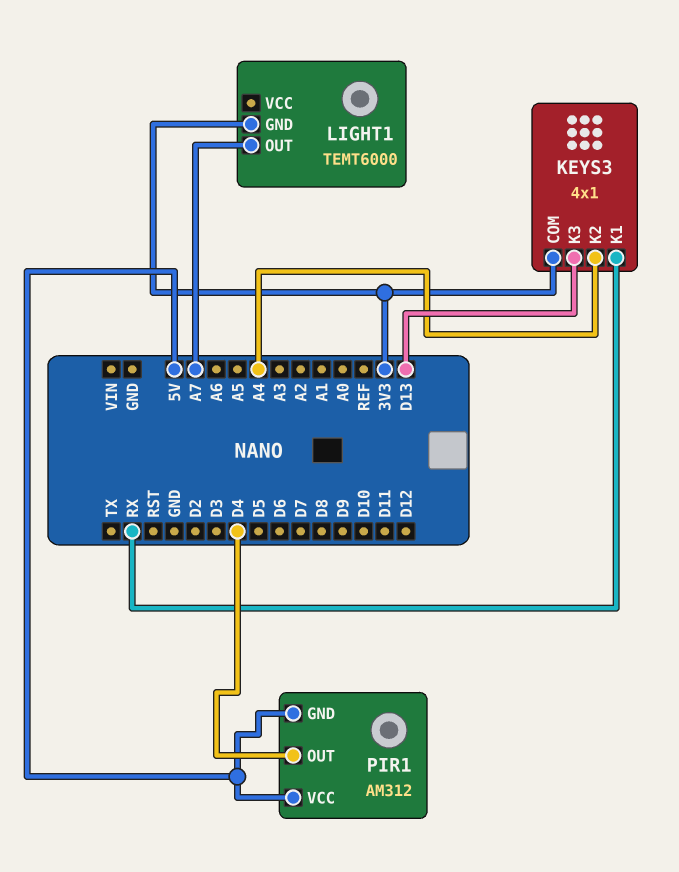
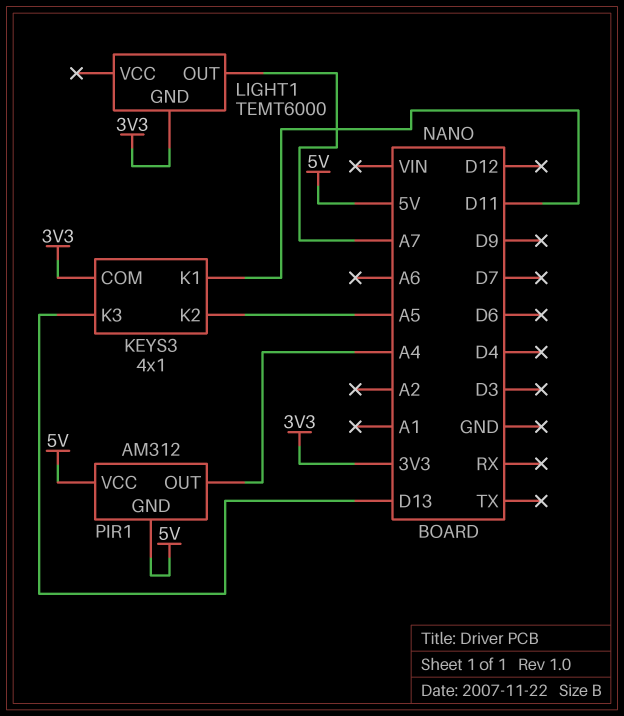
KEYS3 pin K1: RX -> D11
KEYS3 pin K2: A4 -> A5
PIR1 pin OUT: D4 -> A4

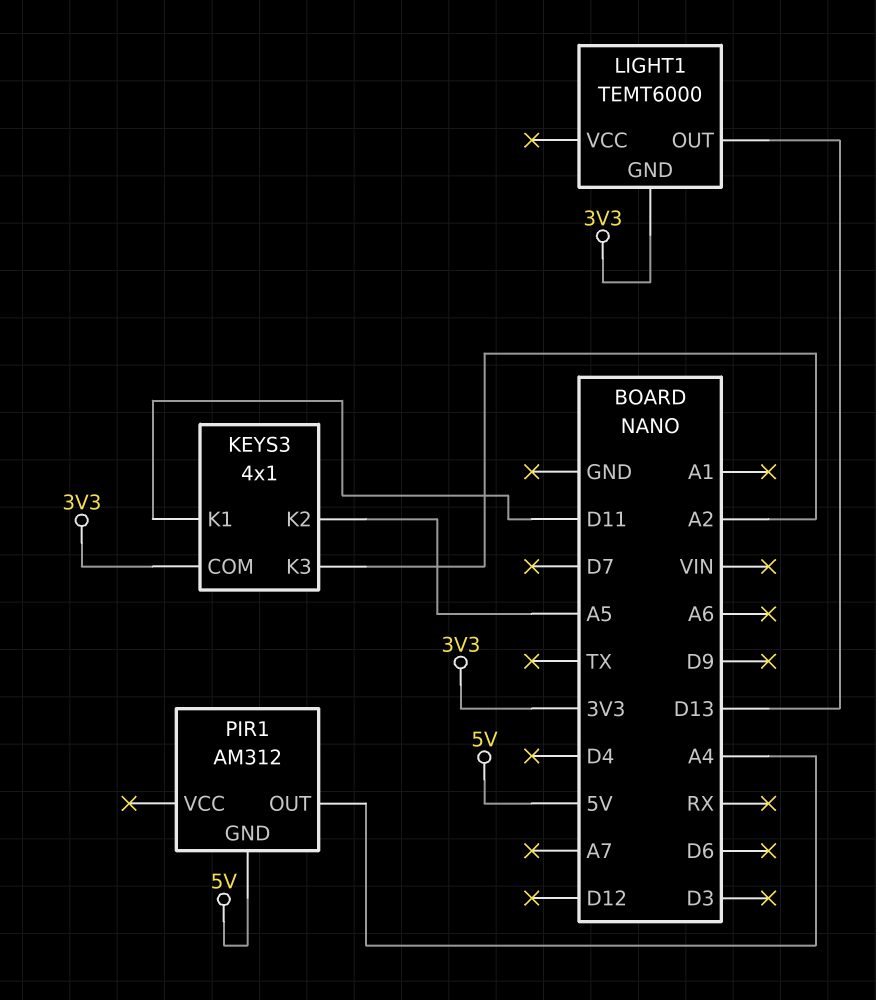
KEYS3 pin K3: D13 -> A2
LIGHT1 pin OUT: A7 -> D13
PIR1 pin VCC: 5V -> none

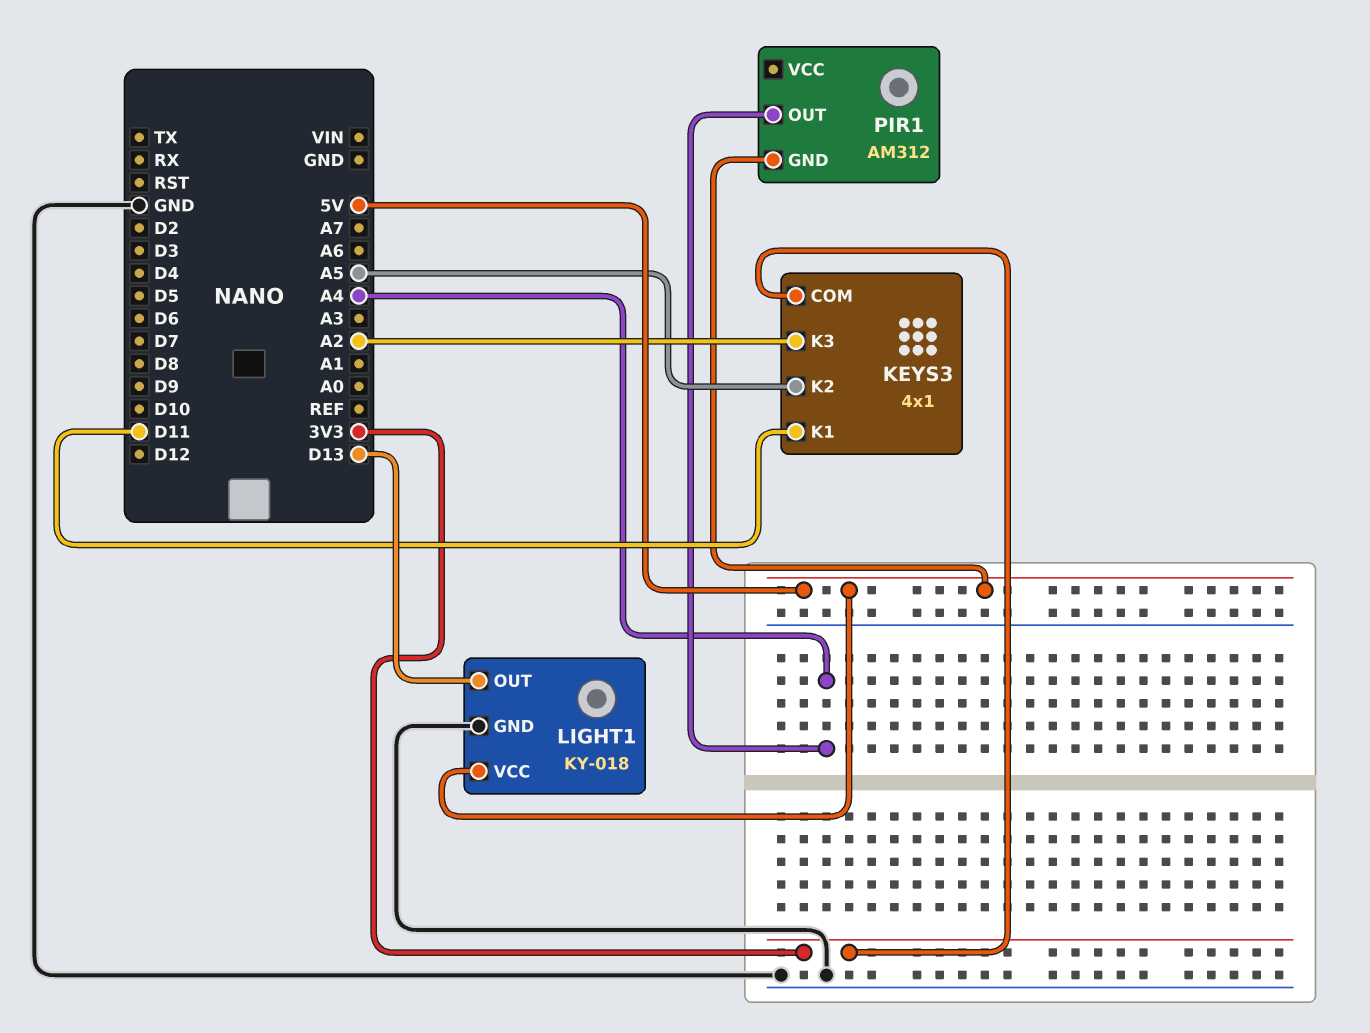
LIGHT1: TEMT6000 -> KY-018
LIGHT1 pin GND: 3V3 -> GND
LIGHT1 pin VCC: none -> 5V

